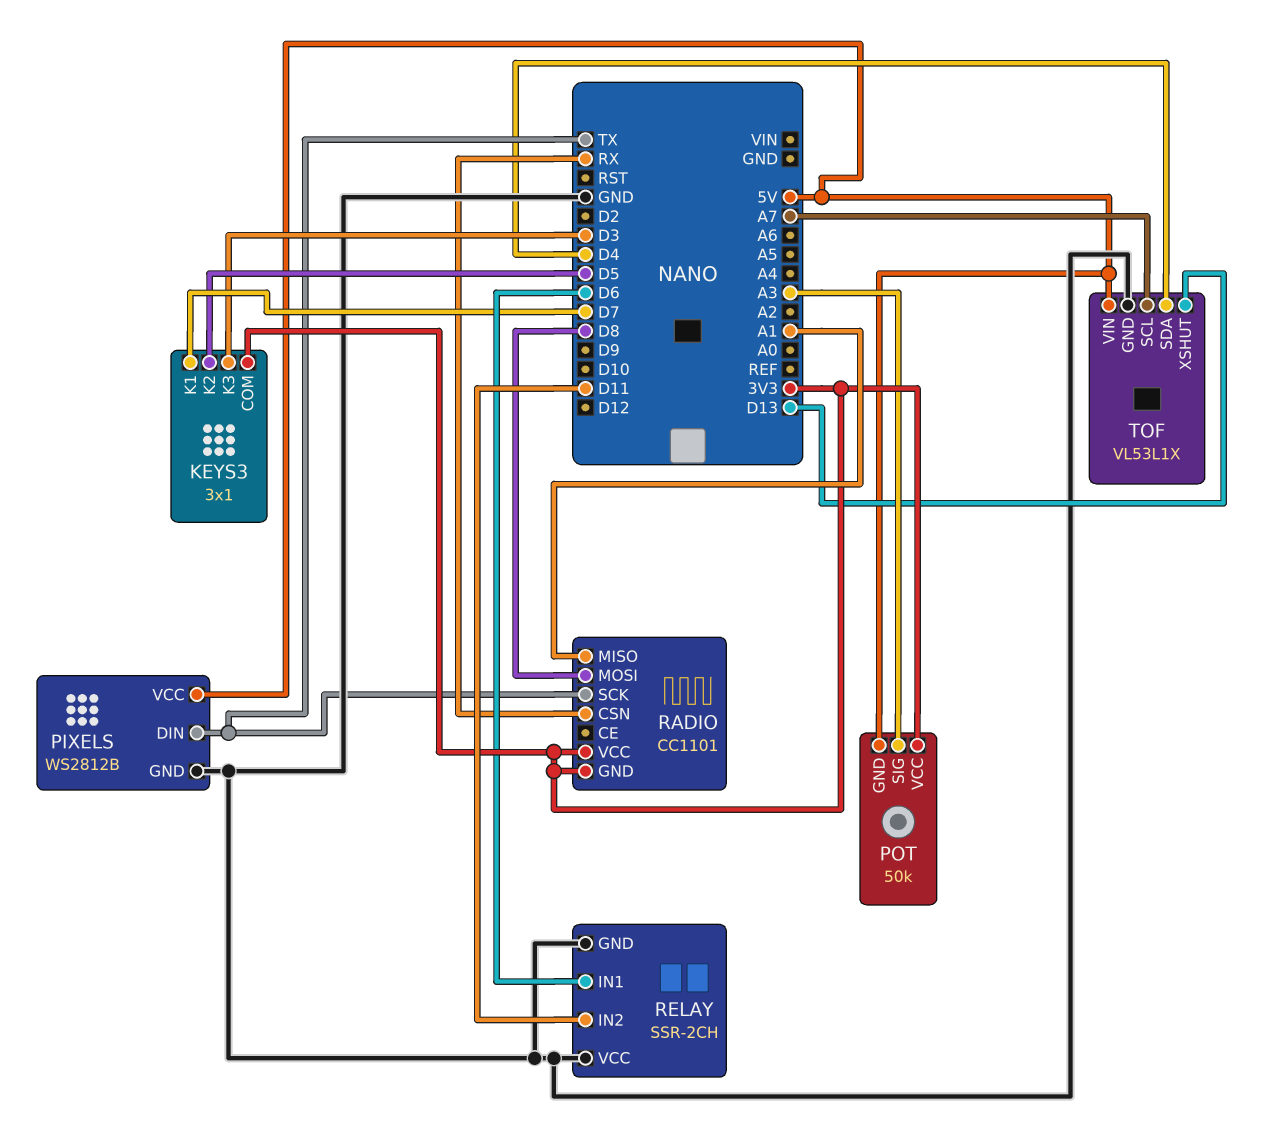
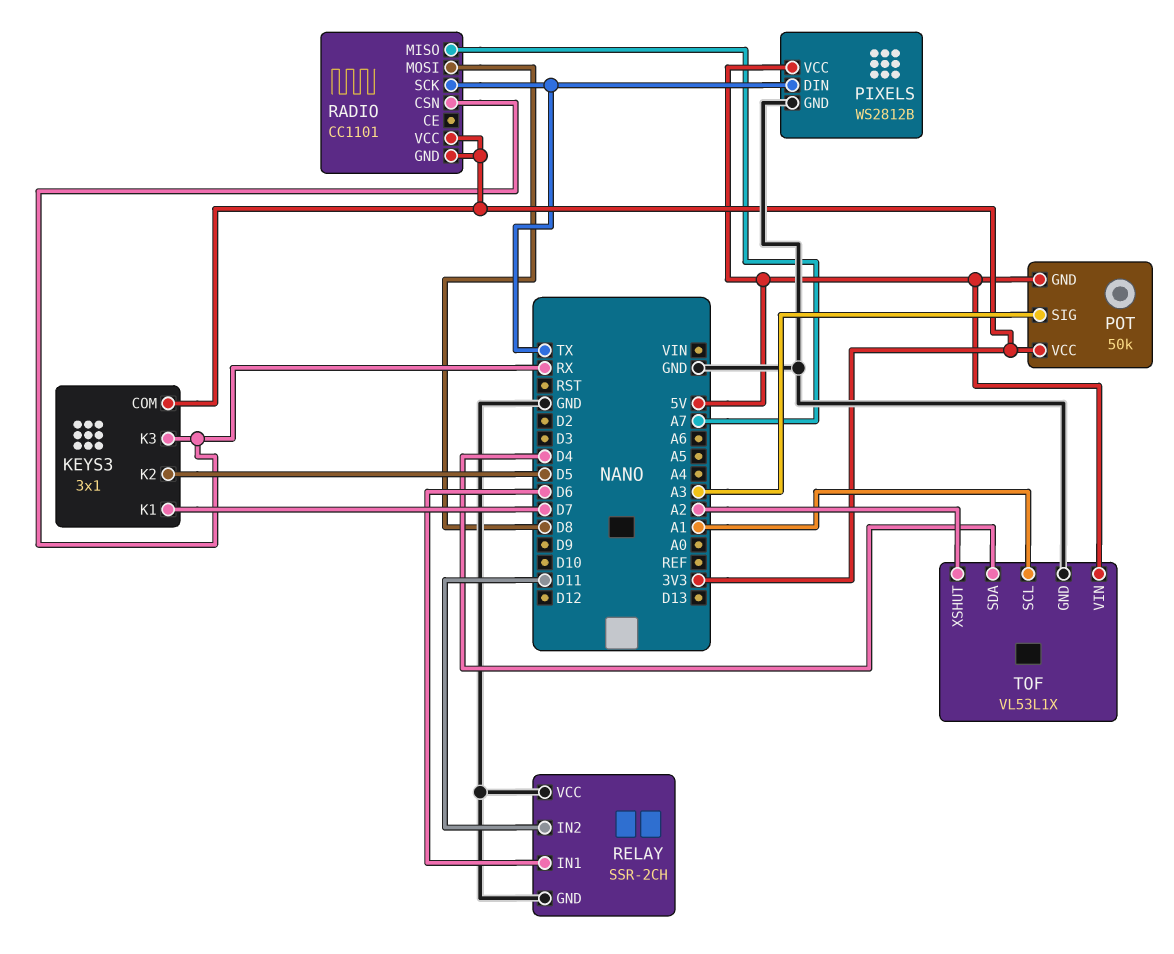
KEYS3 pin K3: D3 -> RX
RADIO pin MISO: A1 -> A7
TOF pin SCL: A7 -> A1
TOF pin XSHUT: D13 -> A2

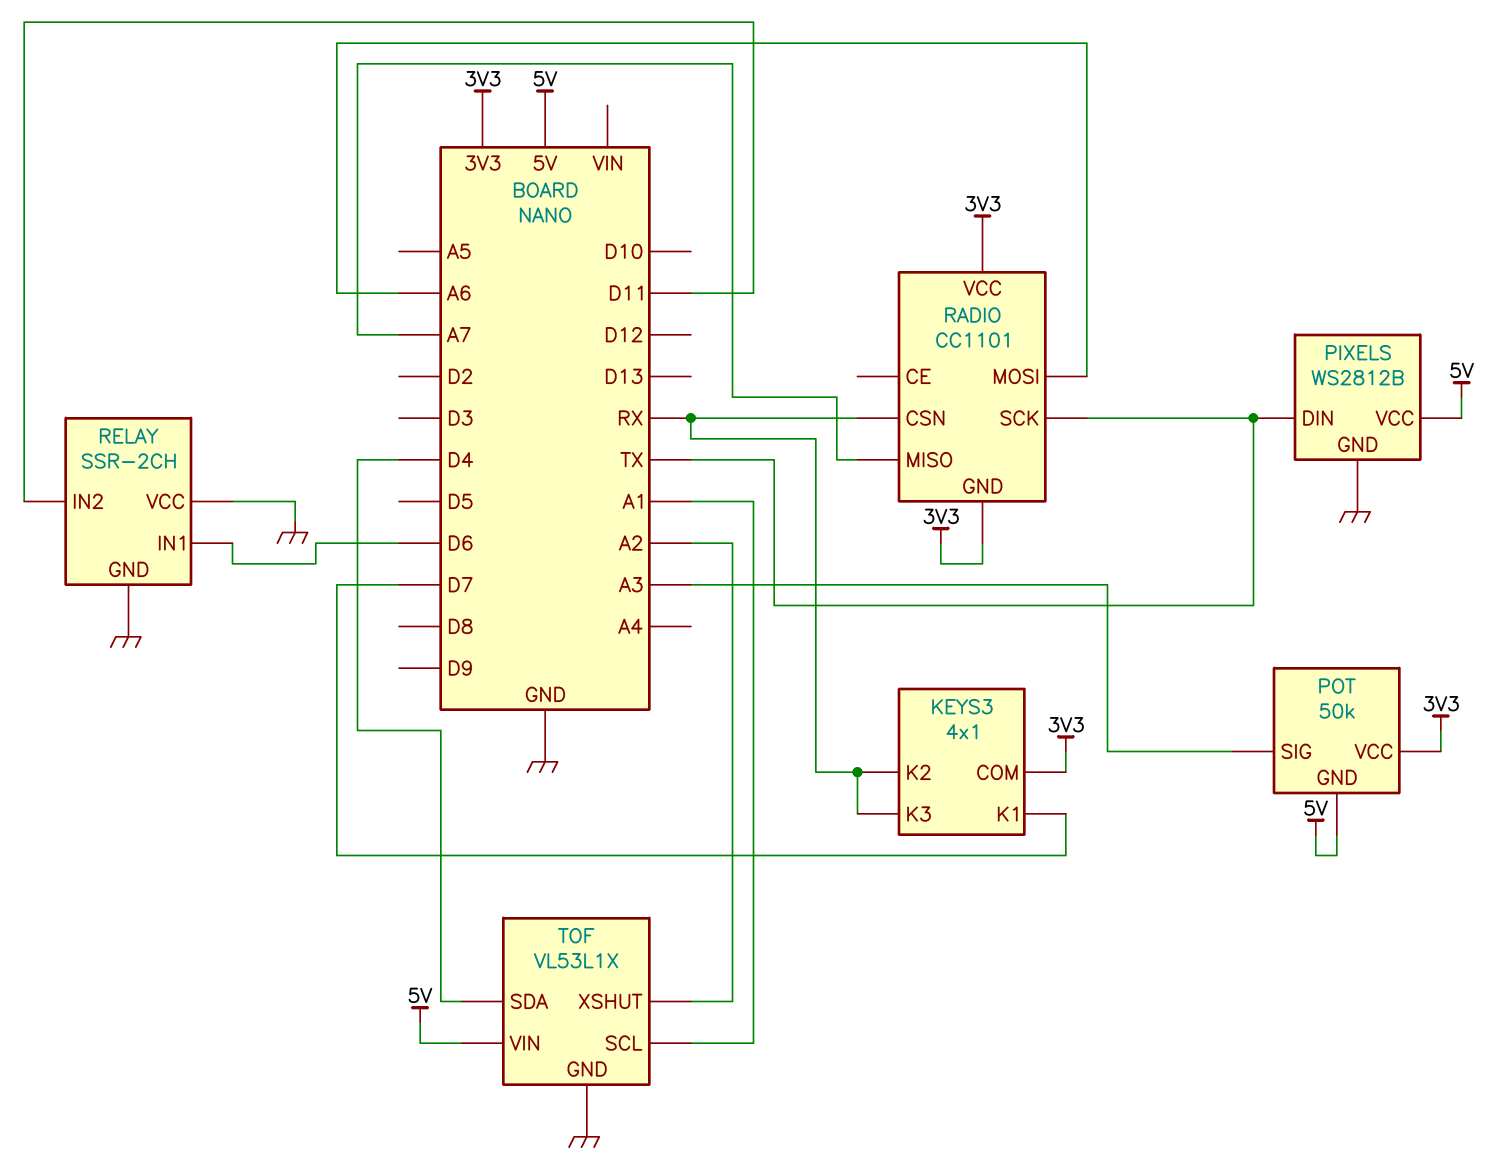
KEYS3: 3x1 -> 4x1
KEYS3 pin K2: D5 -> RX
RADIO pin MOSI: D8 -> A6

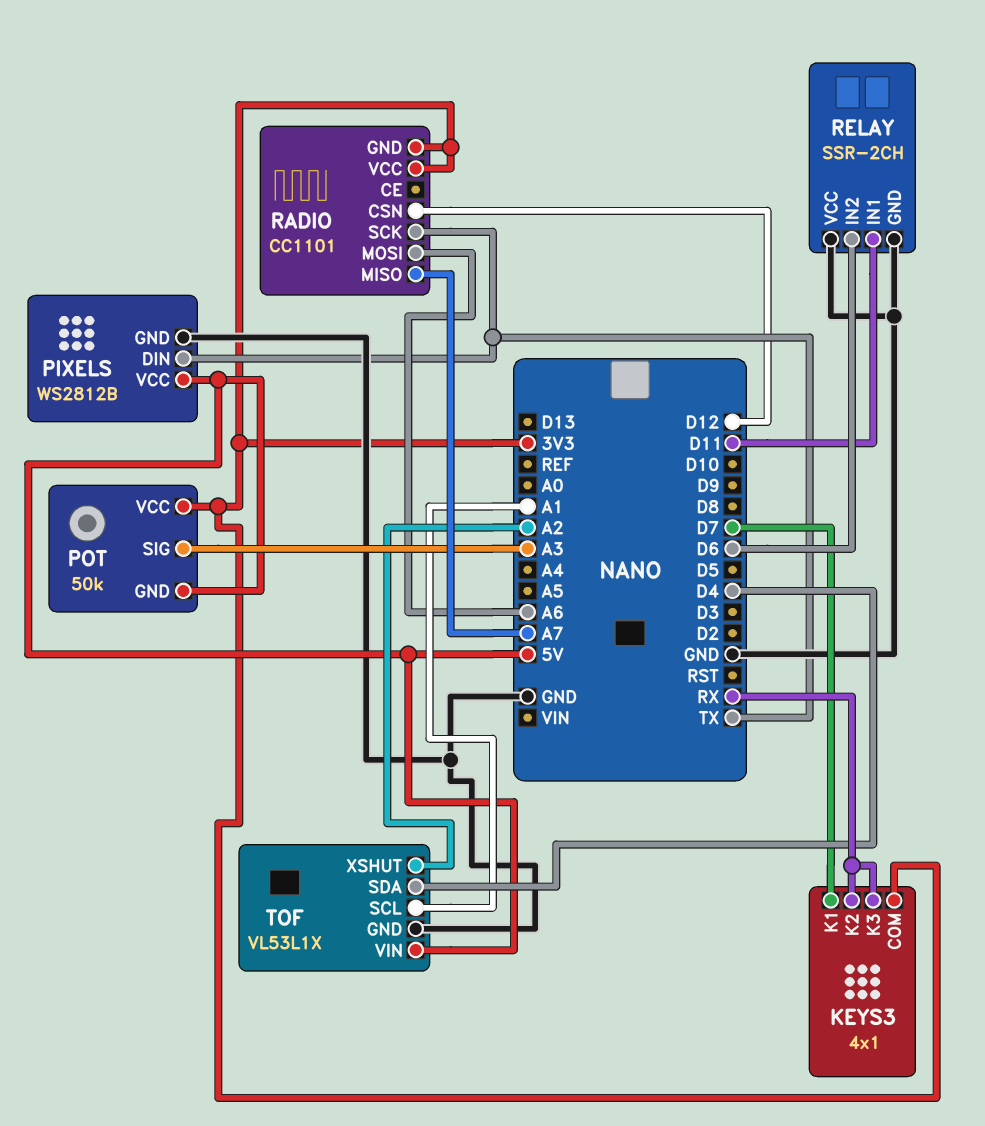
RADIO pin CSN: RX -> D12
RELAY pin IN1: D6 -> D11
RELAY pin IN2: D11 -> D6

